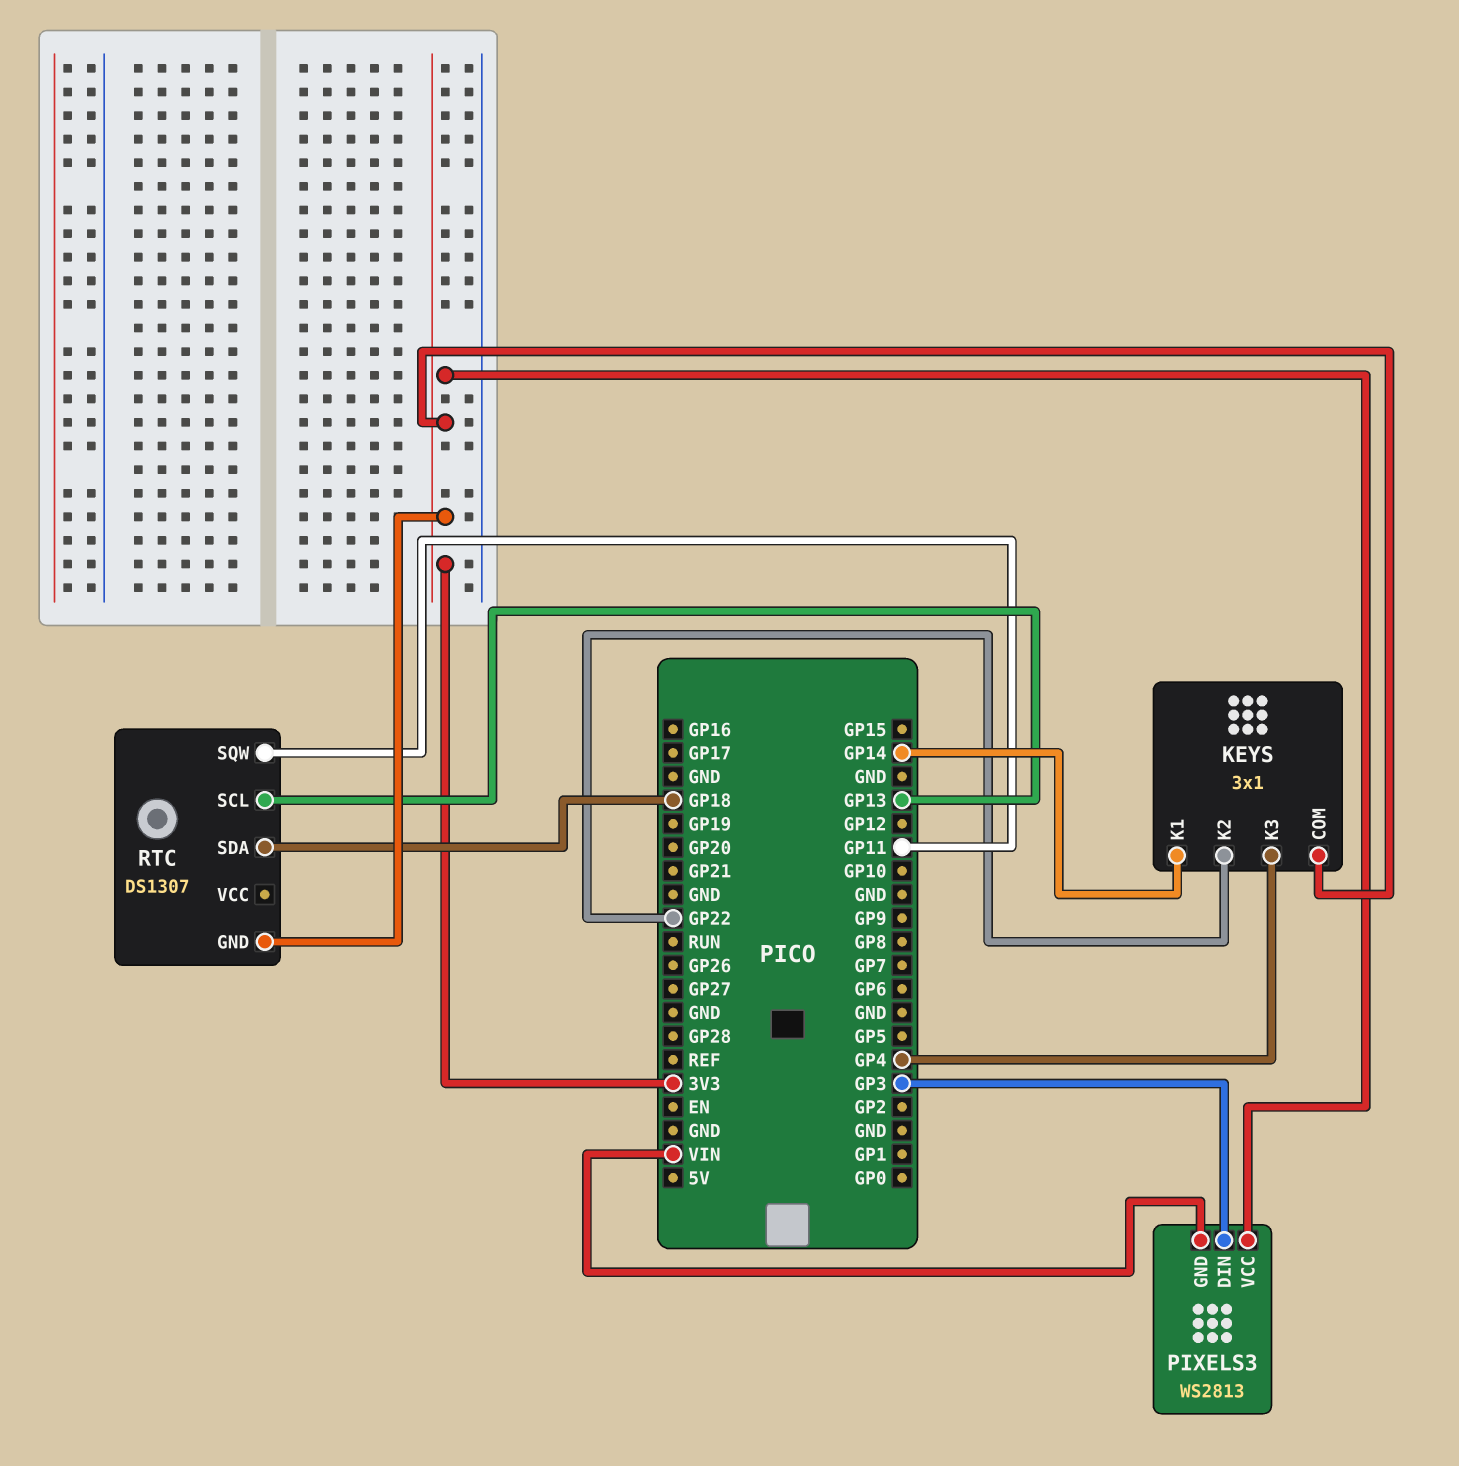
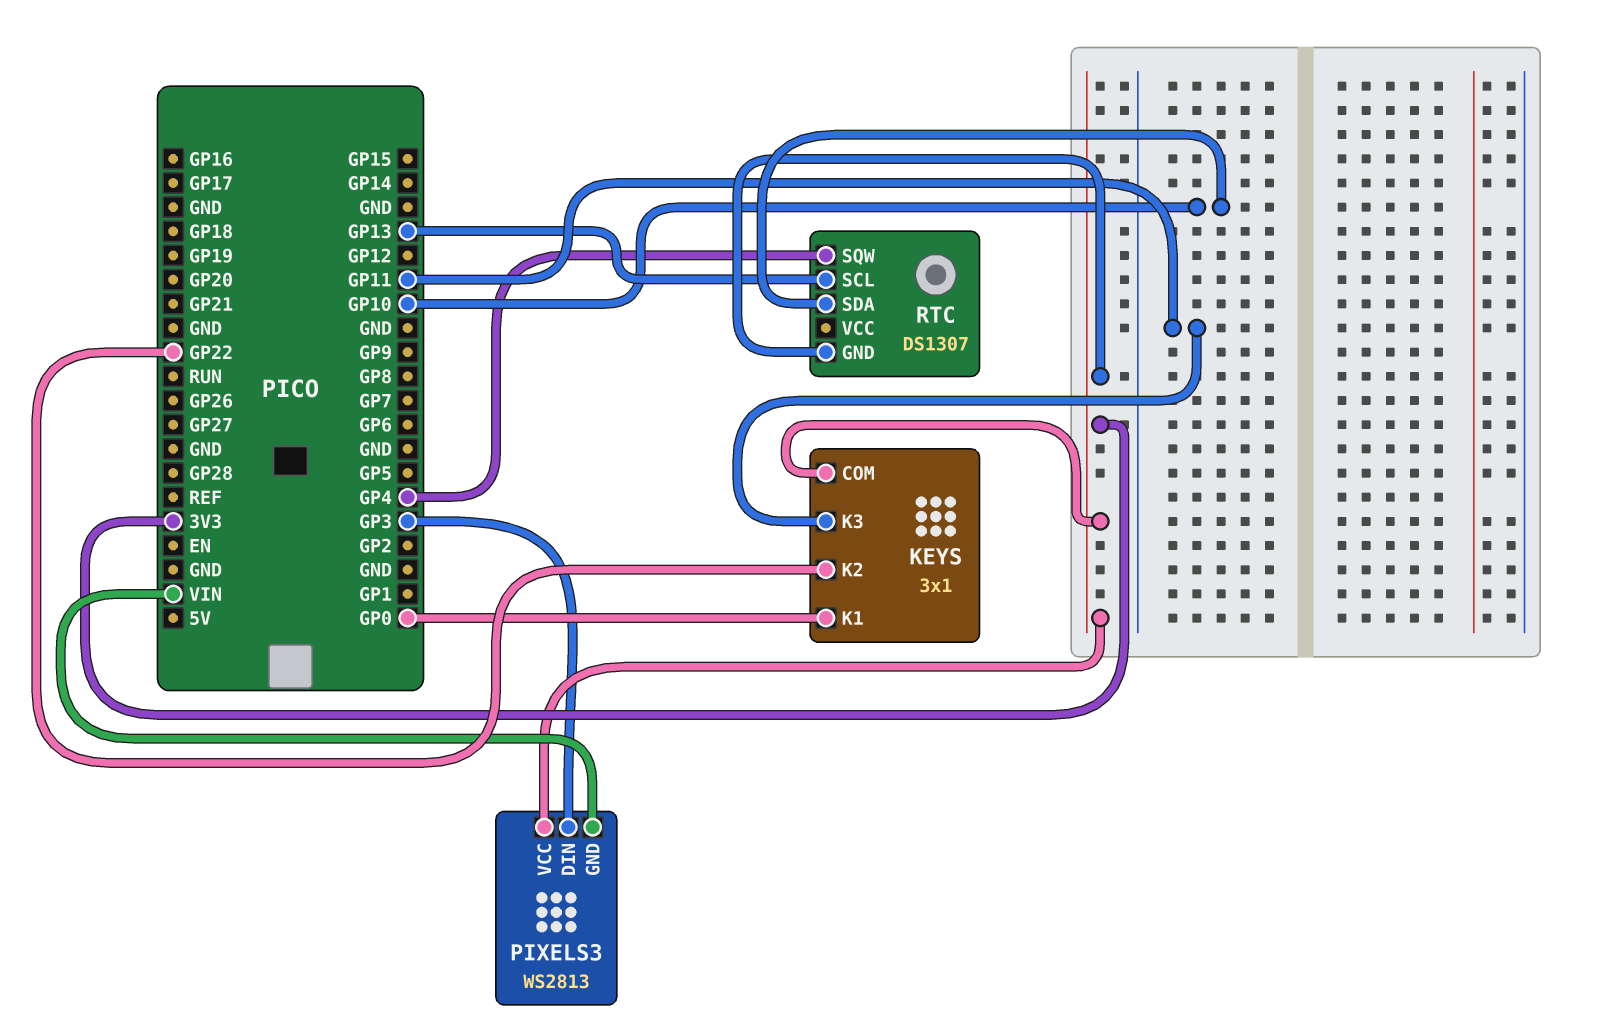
KEYS pin K1: GP14 -> GP0
KEYS pin K3: GP4 -> GP11
RTC pin SDA: GP18 -> GP10
RTC pin SQW: GP11 -> GP4

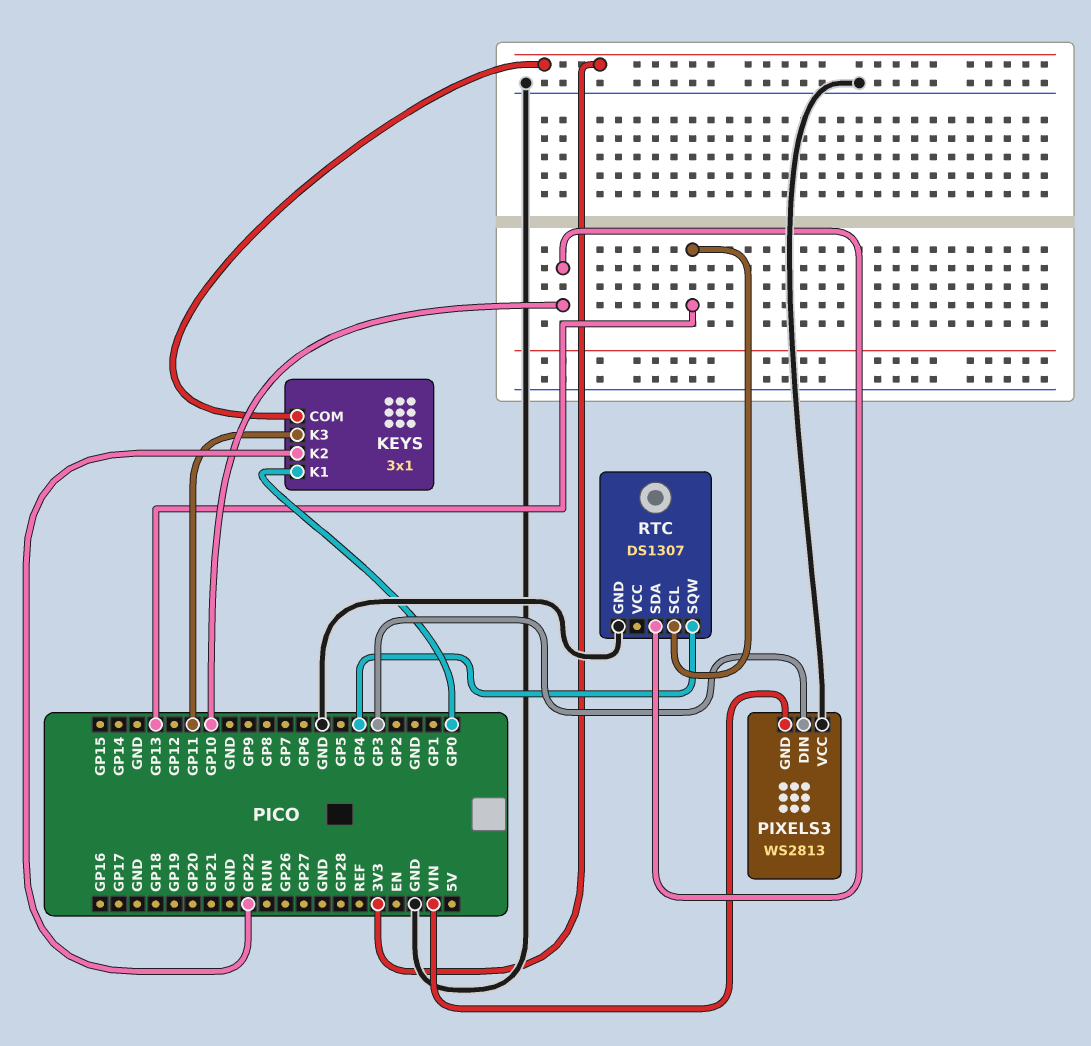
PIXELS3 pin VCC: 3V3 -> GND
RTC pin GND: 3V3 -> GND

